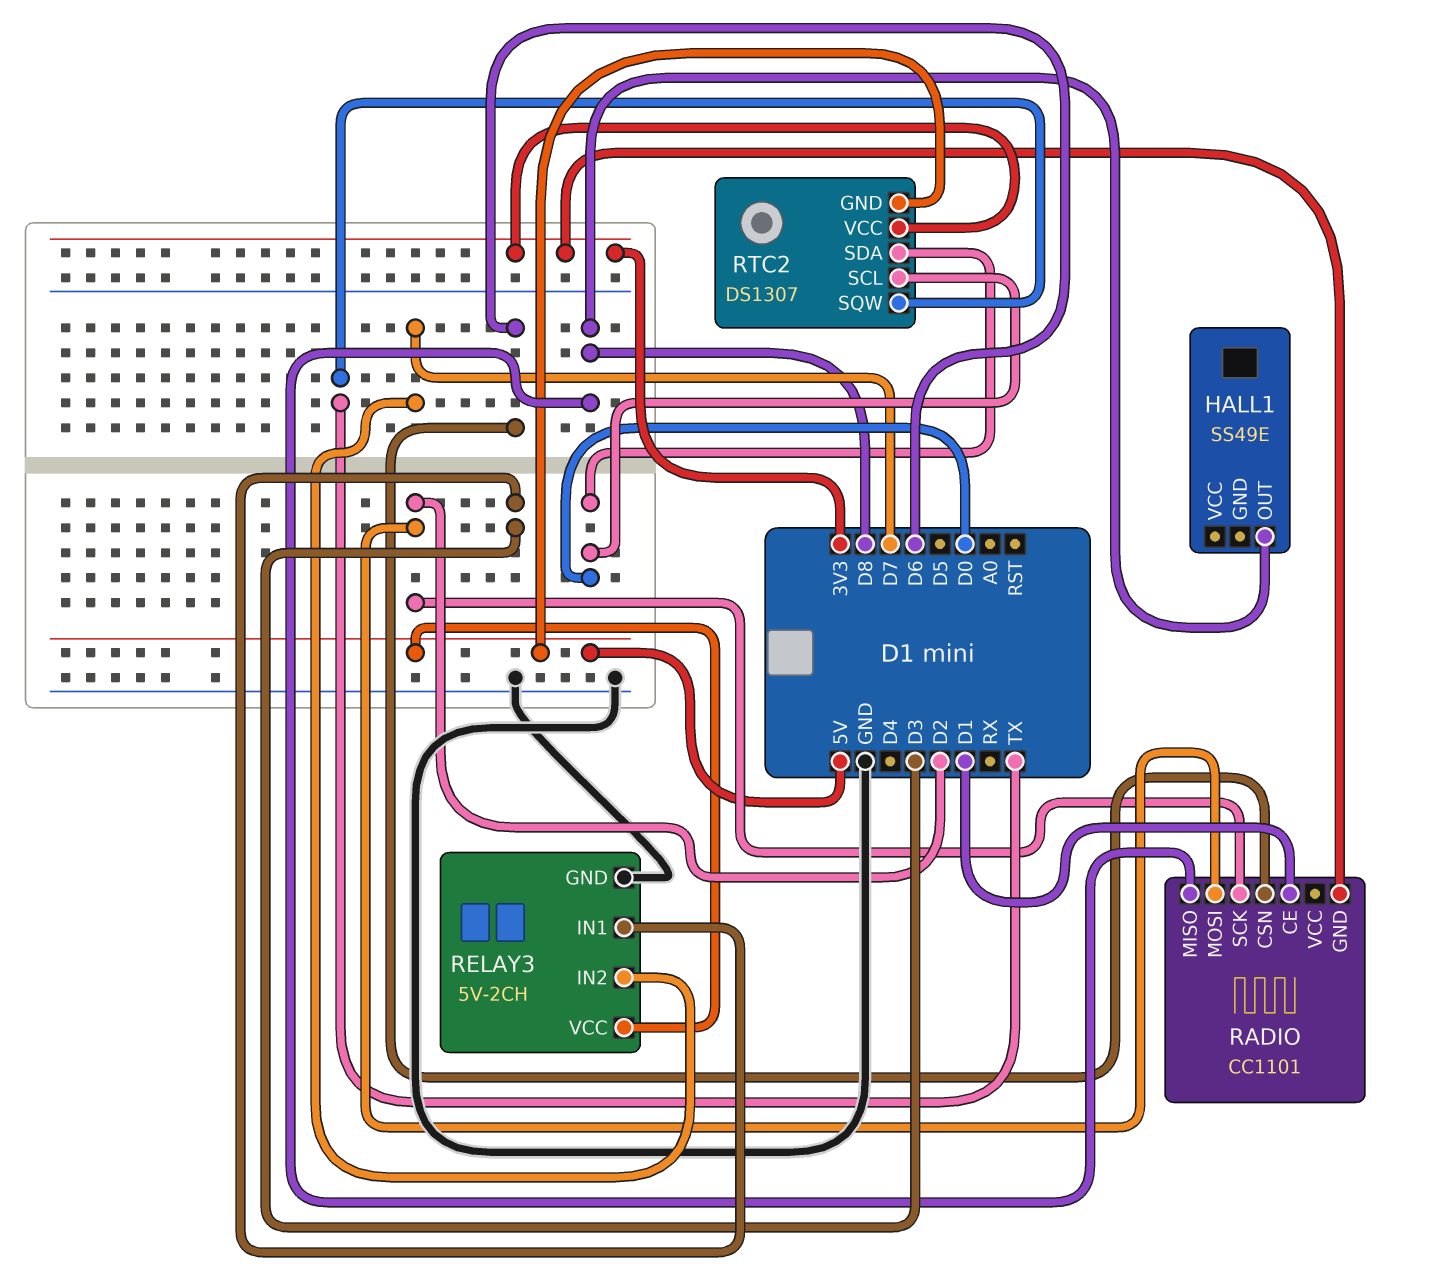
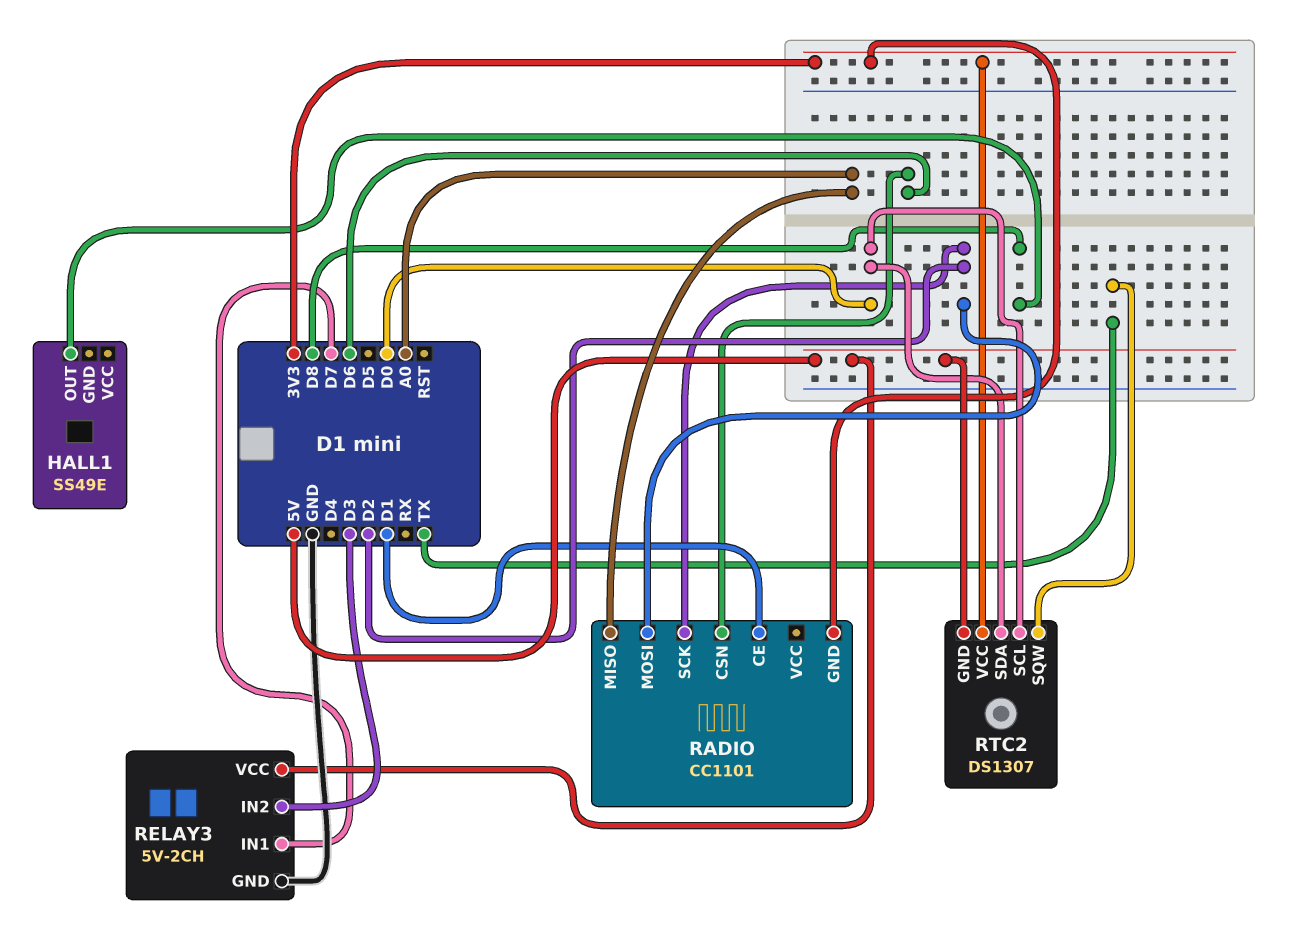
RADIO pin MISO: D8 -> A0
RELAY3 pin IN1: D3 -> D7
RELAY3 pin IN2: D7 -> D3

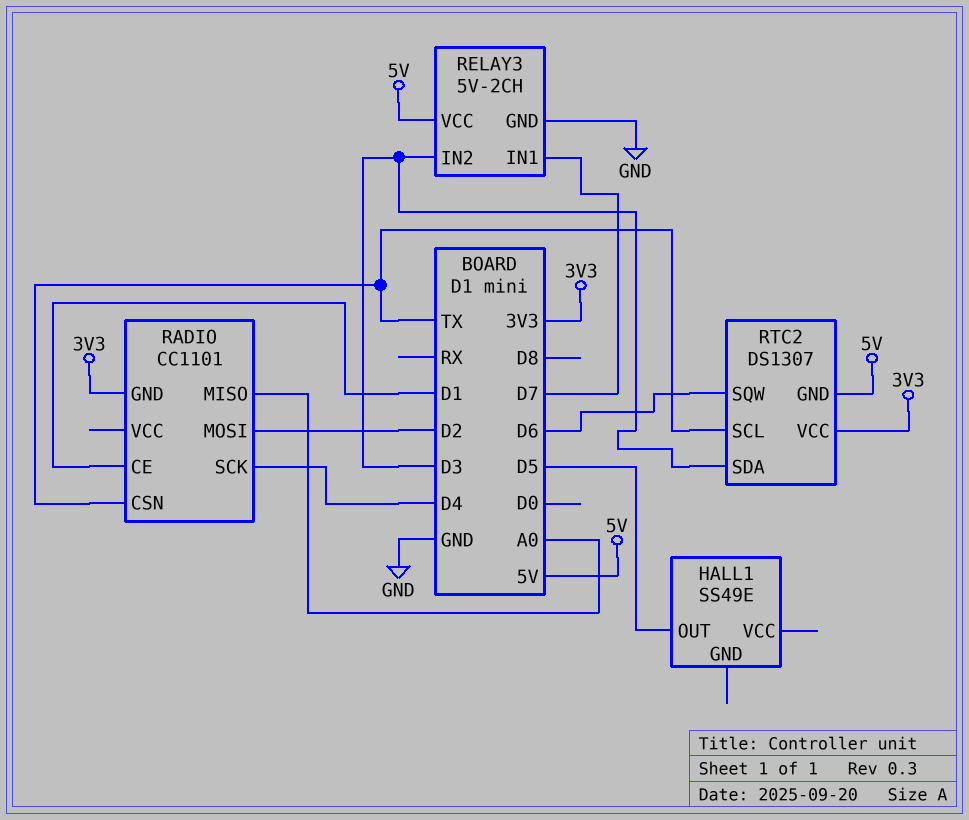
HALL1 pin OUT: D8 -> D5
RADIO pin CSN: D6 -> TX
RADIO pin SCK: D2 -> D4
RTC2 pin SCL: D0 -> TX
RTC2 pin SDA: D0 -> D3
RTC2 pin SQW: TX -> D6

